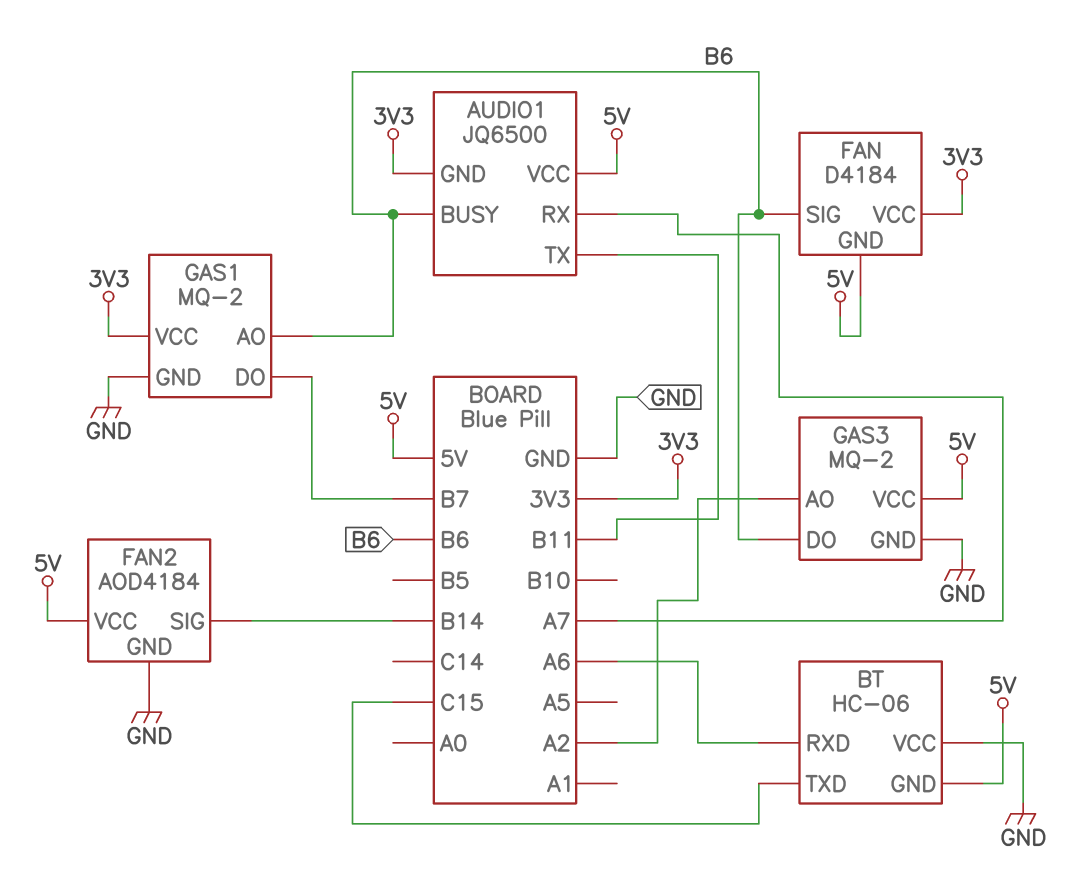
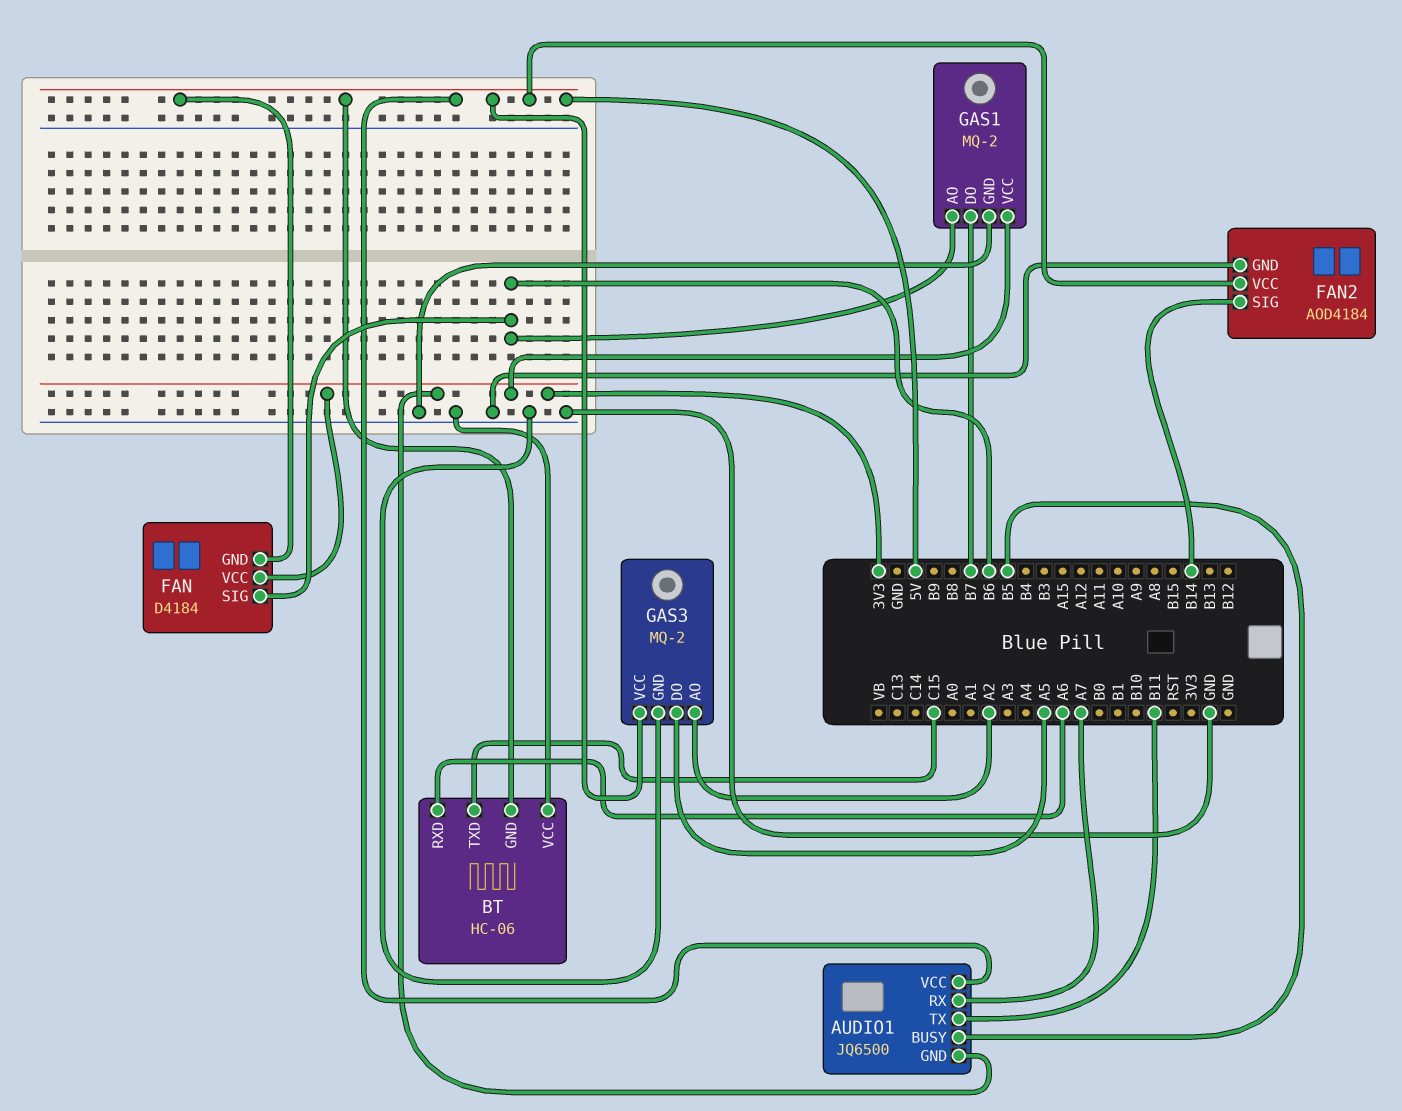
AUDIO1 pin BUSY: B6 -> B5
GAS3 pin DO: B6 -> A5

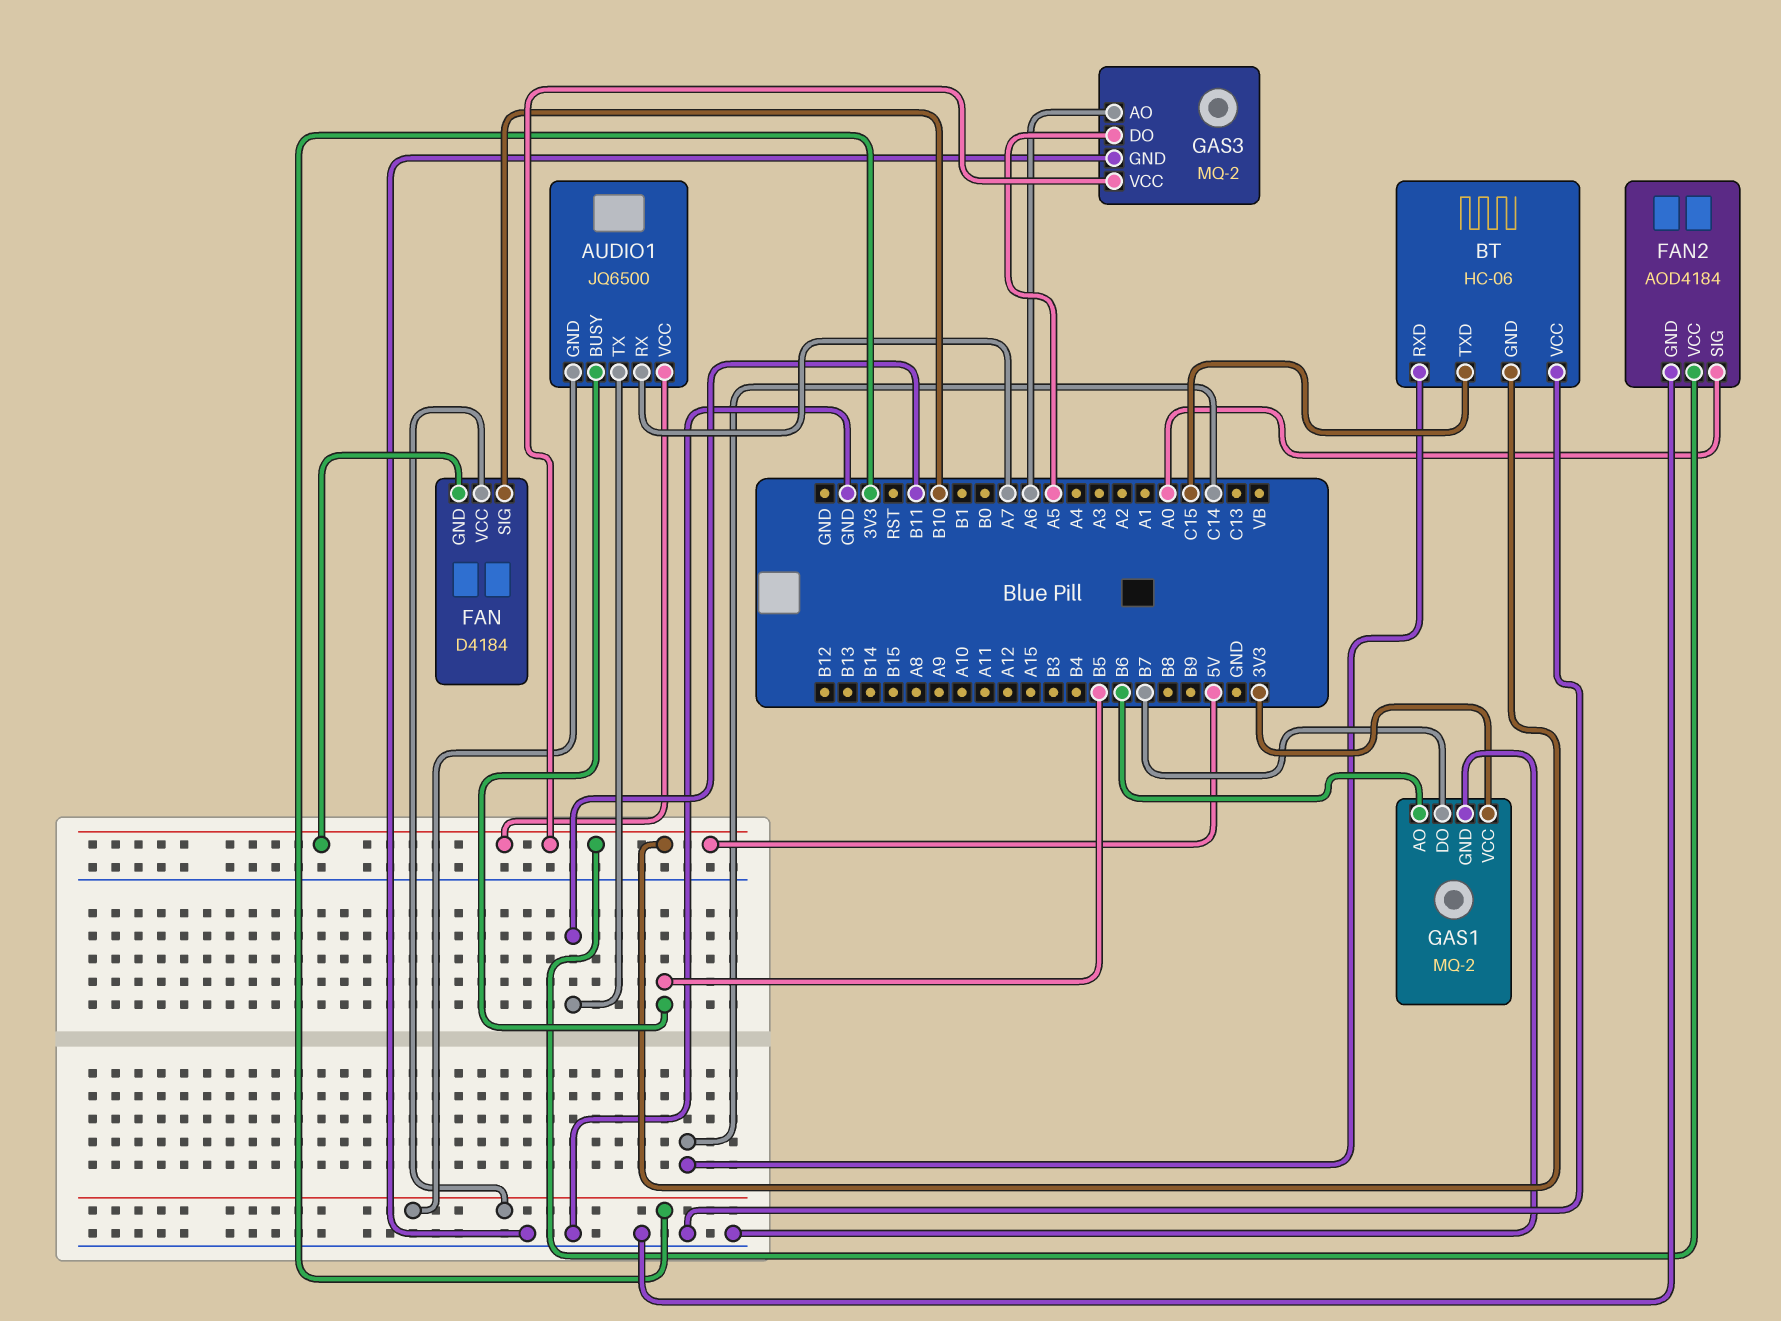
BT pin RXD: A6 -> C14
FAN pin SIG: B6 -> B10
FAN2 pin SIG: B14 -> A0
GAS3 pin AO: A2 -> A6

